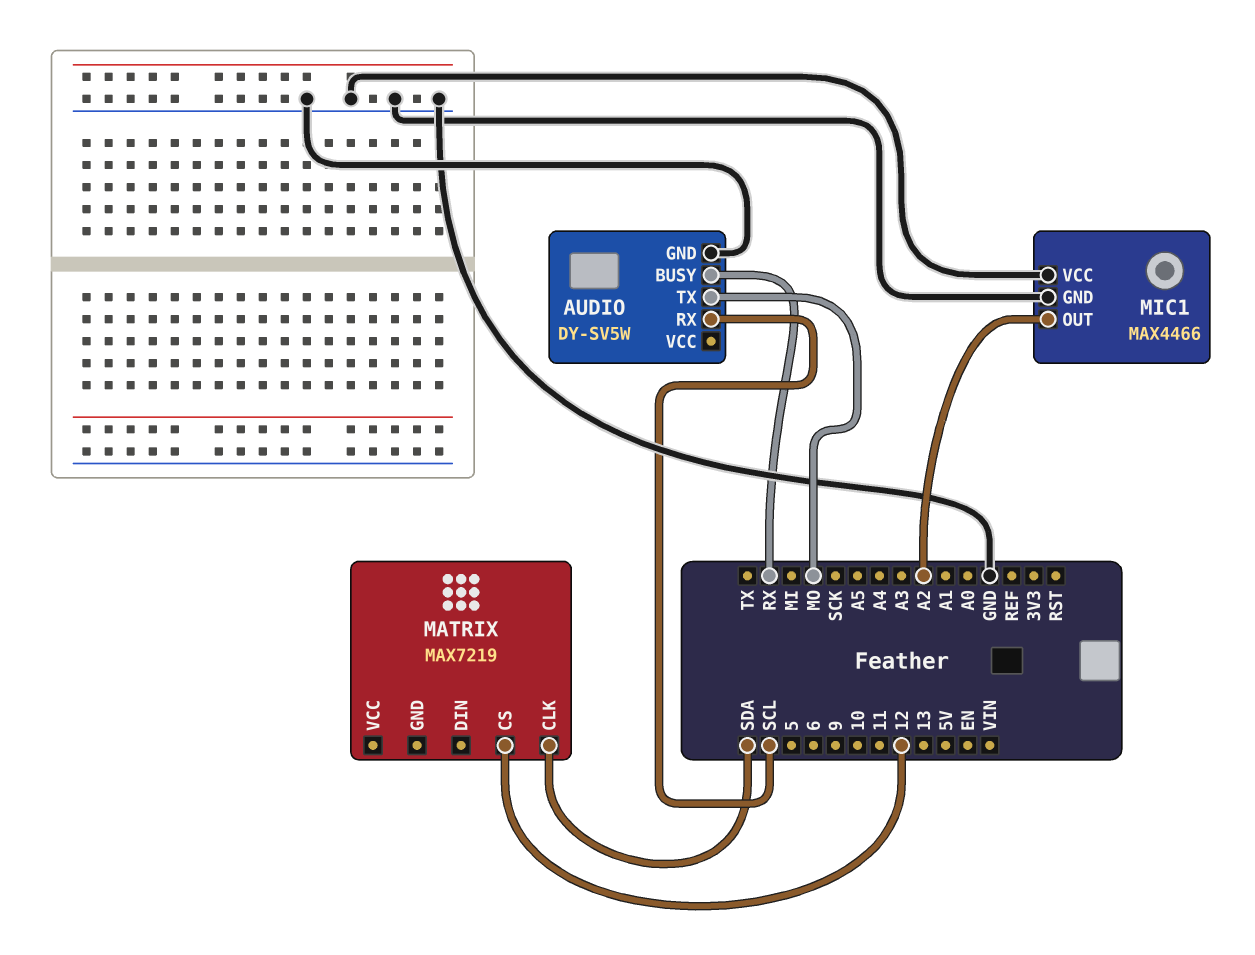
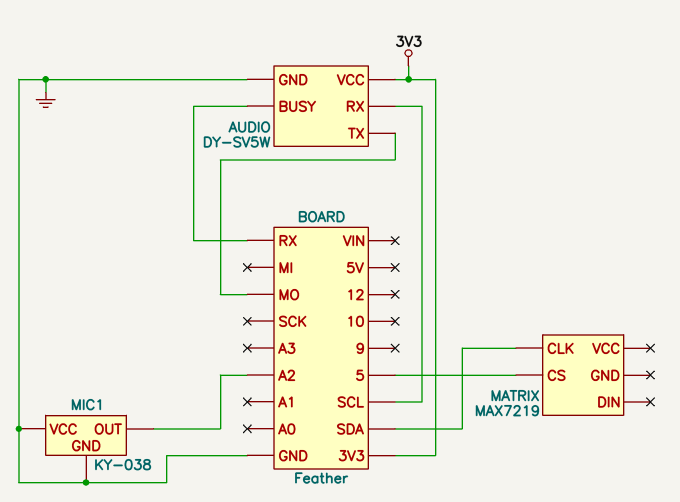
AUDIO pin VCC: none -> 3V3
MATRIX pin CS: 12 -> 5
MIC1: MAX4466 -> KY-038

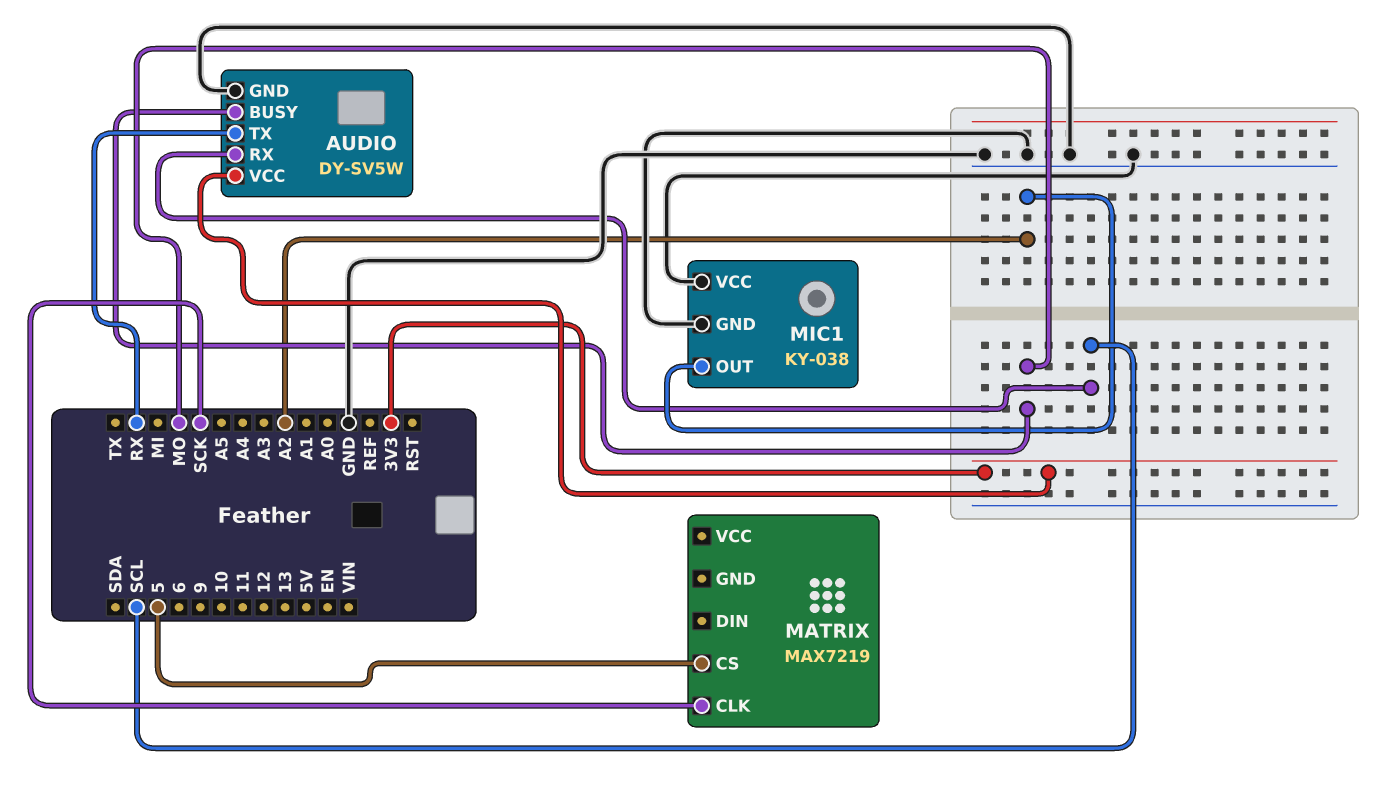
AUDIO pin BUSY: RX -> MO
AUDIO pin TX: MO -> RX
MATRIX pin CLK: SDA -> SCK

